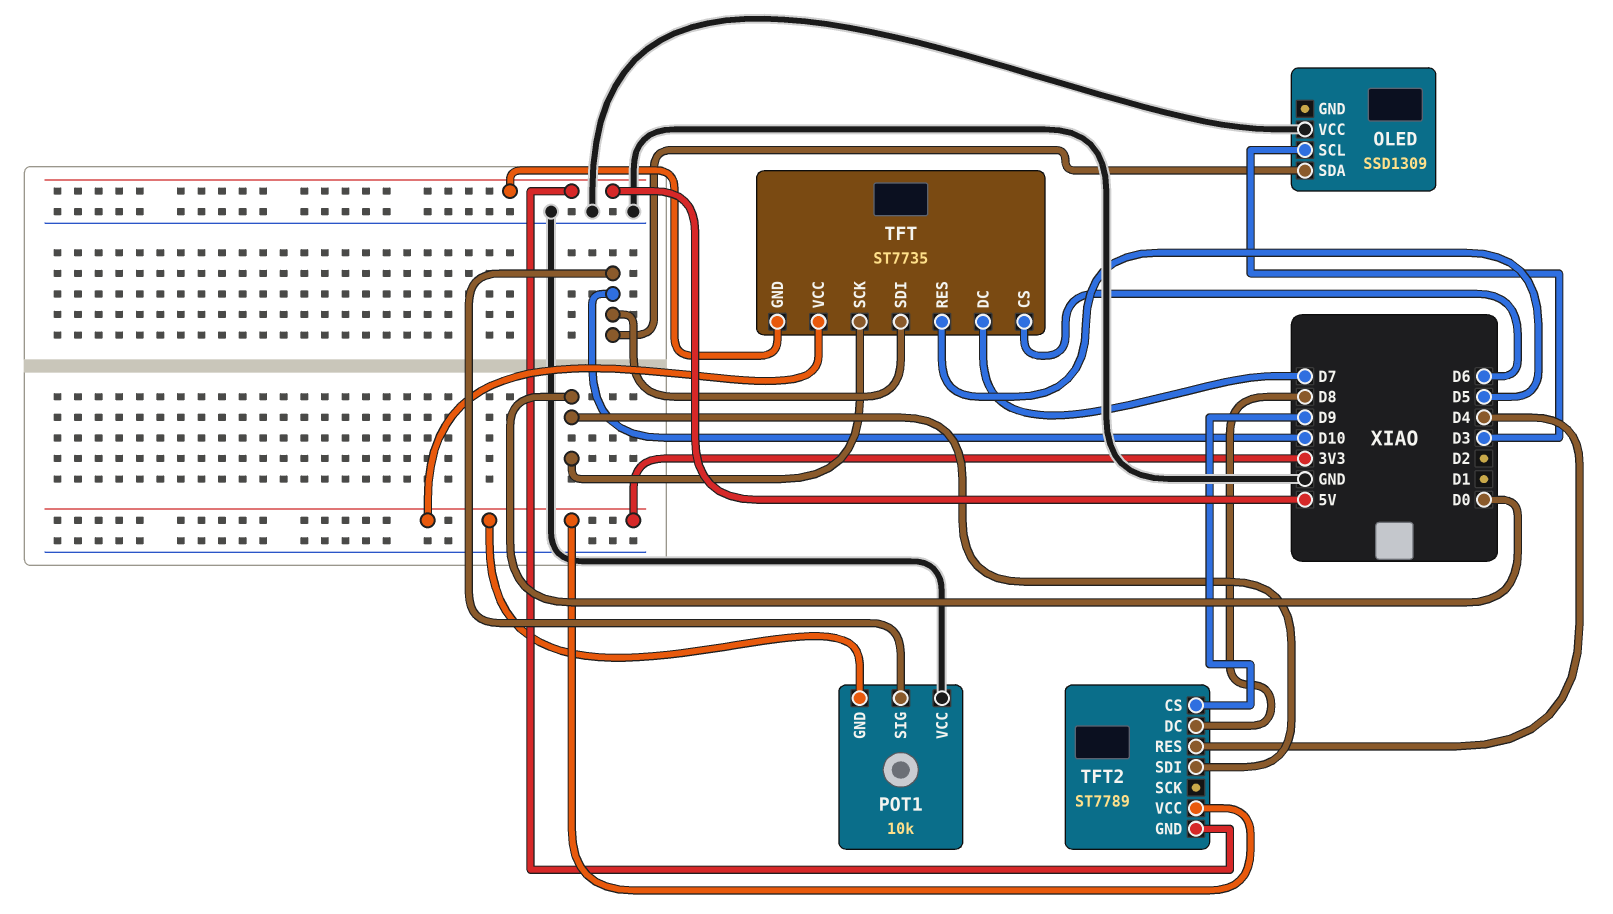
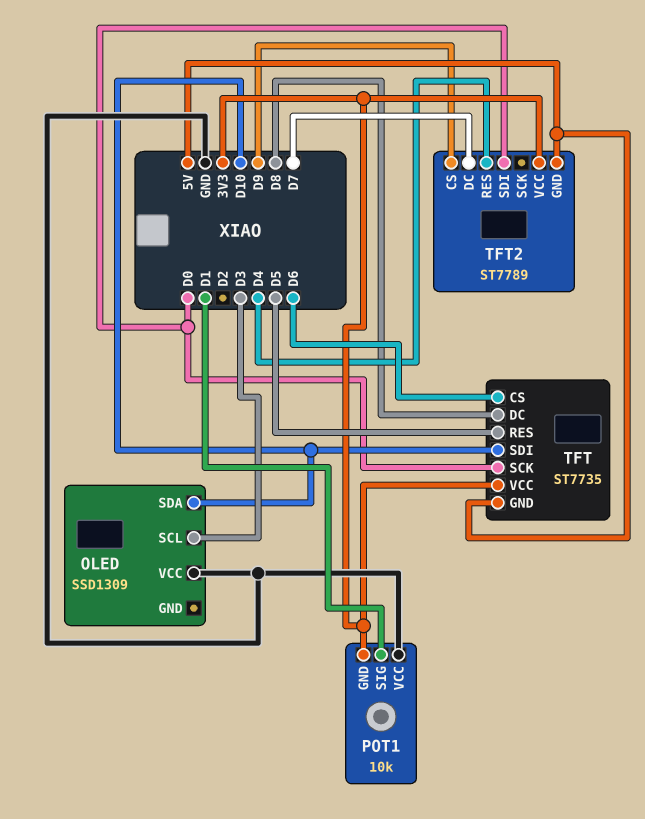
POT1 pin SIG: D10 -> D1
TFT pin DC: D7 -> D8
TFT2 pin DC: D8 -> D7

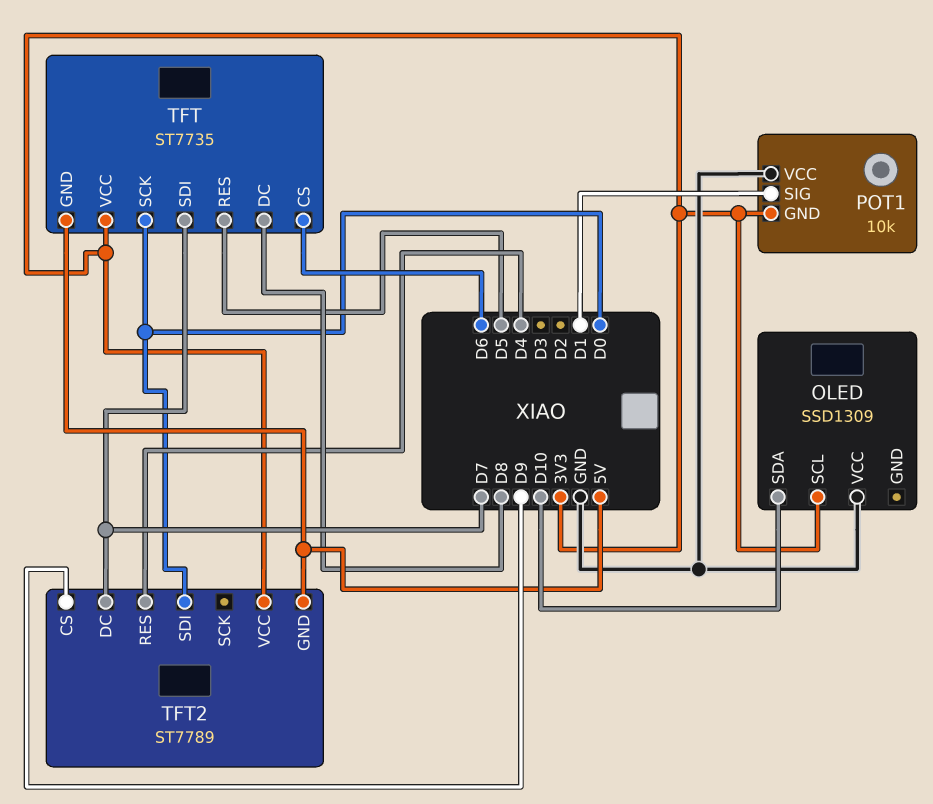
OLED pin SCL: D3 -> 3V3
TFT pin SDI: D10 -> D7

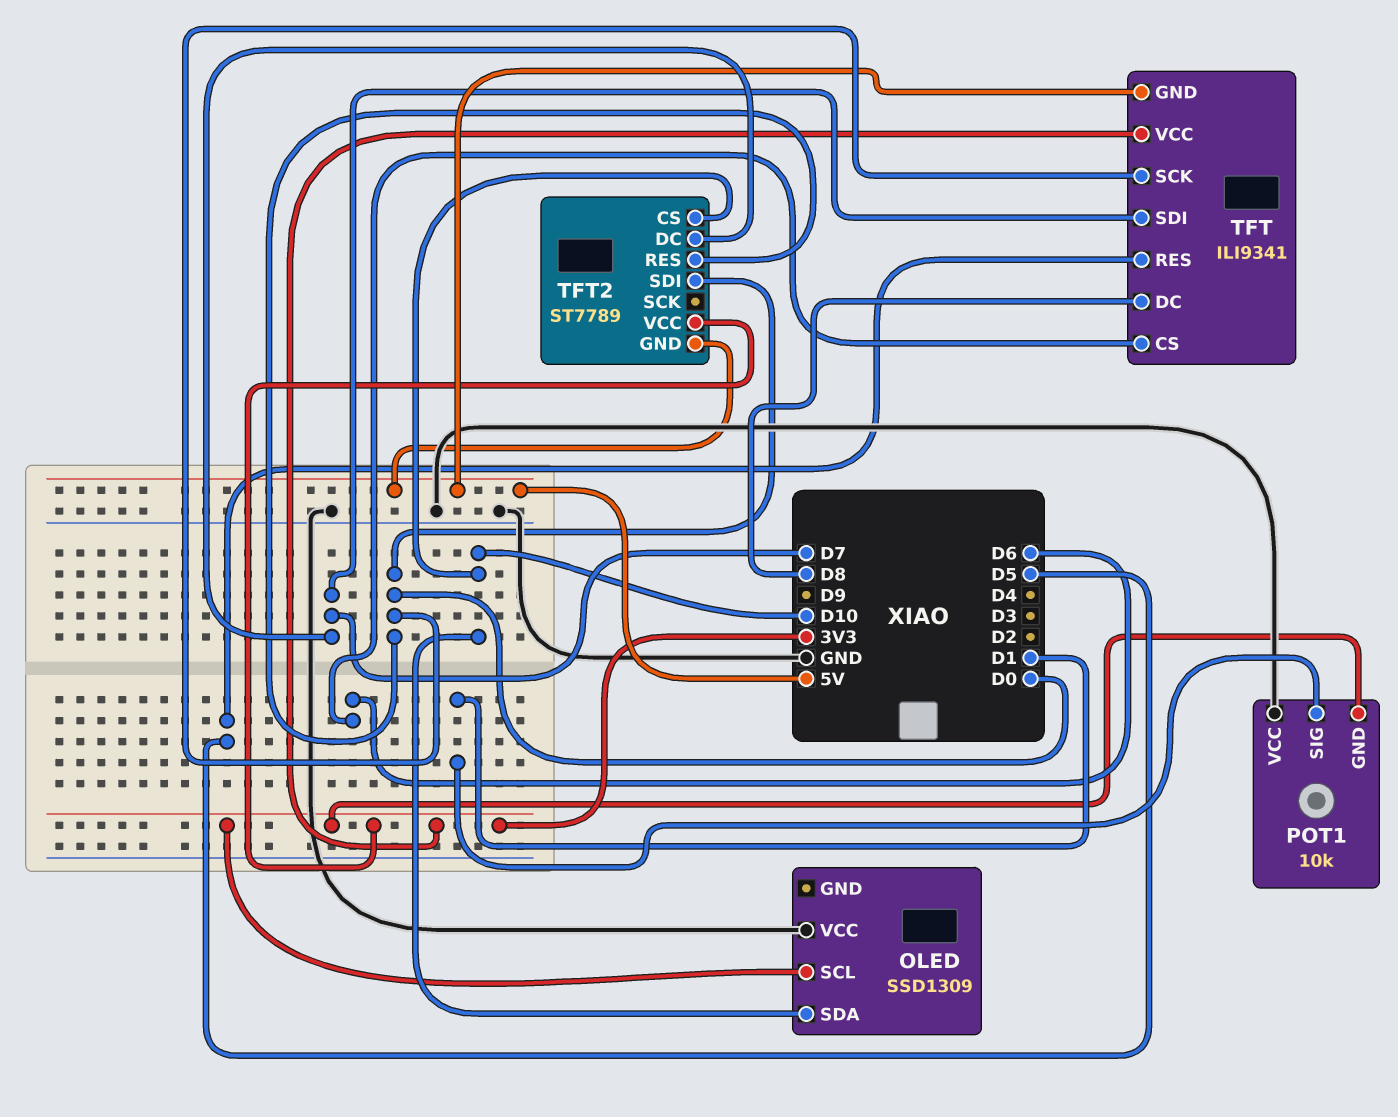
TFT: ST7735 -> ILI9341
TFT2 pin CS: D9 -> D10
TFT2 pin RES: D4 -> D0

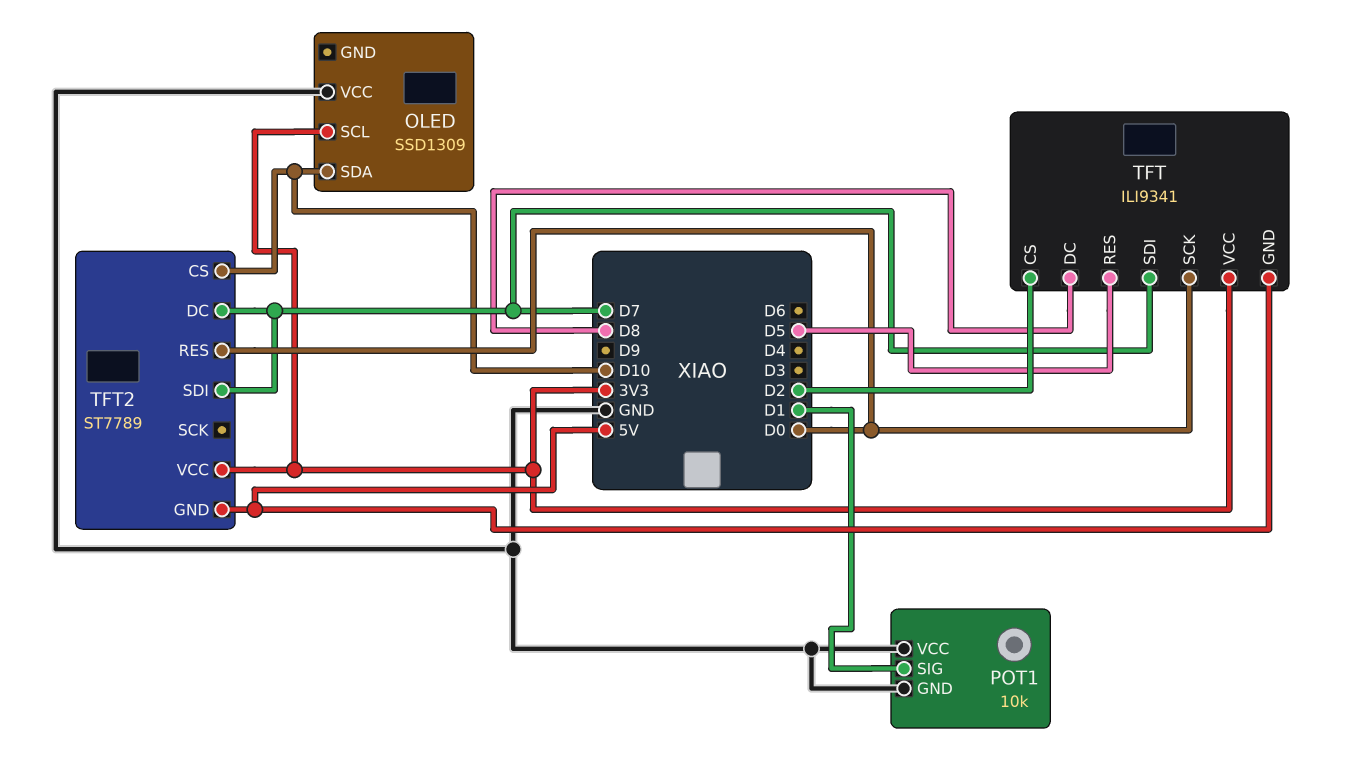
POT1 pin GND: 3V3 -> GND
TFT pin CS: D6 -> D2
TFT2 pin SDI: D0 -> D7

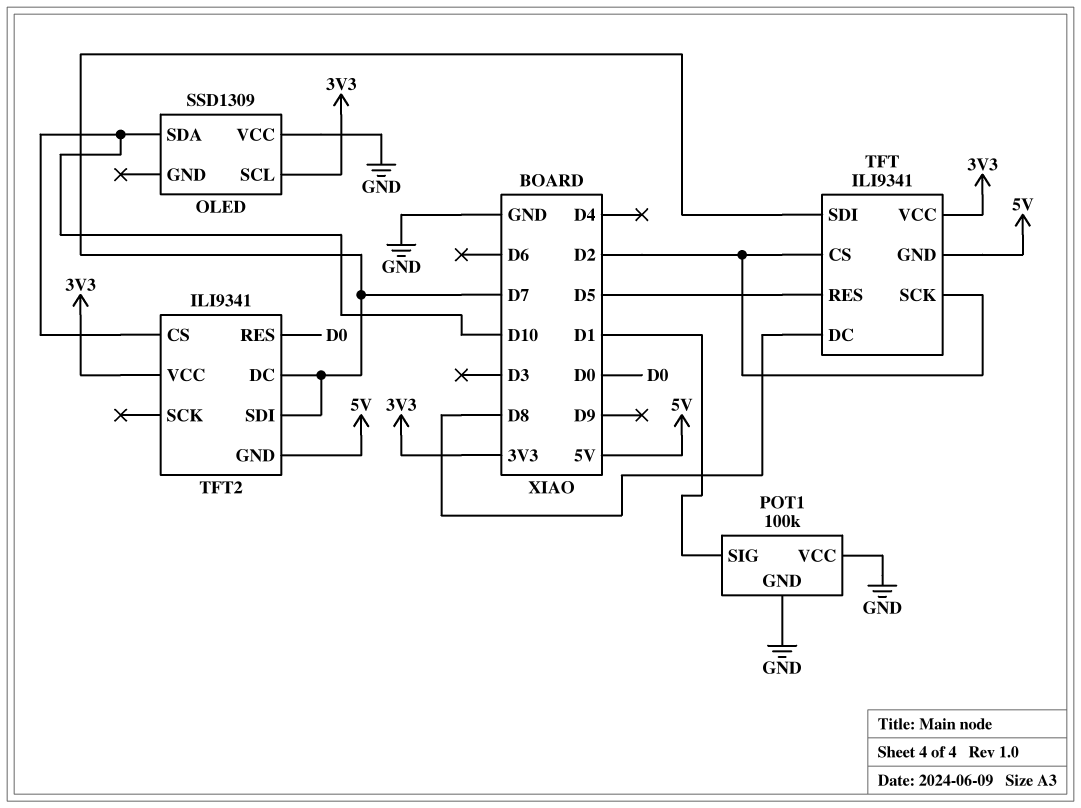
POT1: 10k -> 100k
TFT pin SCK: D0 -> D2
TFT2: ST7789 -> ILI9341

